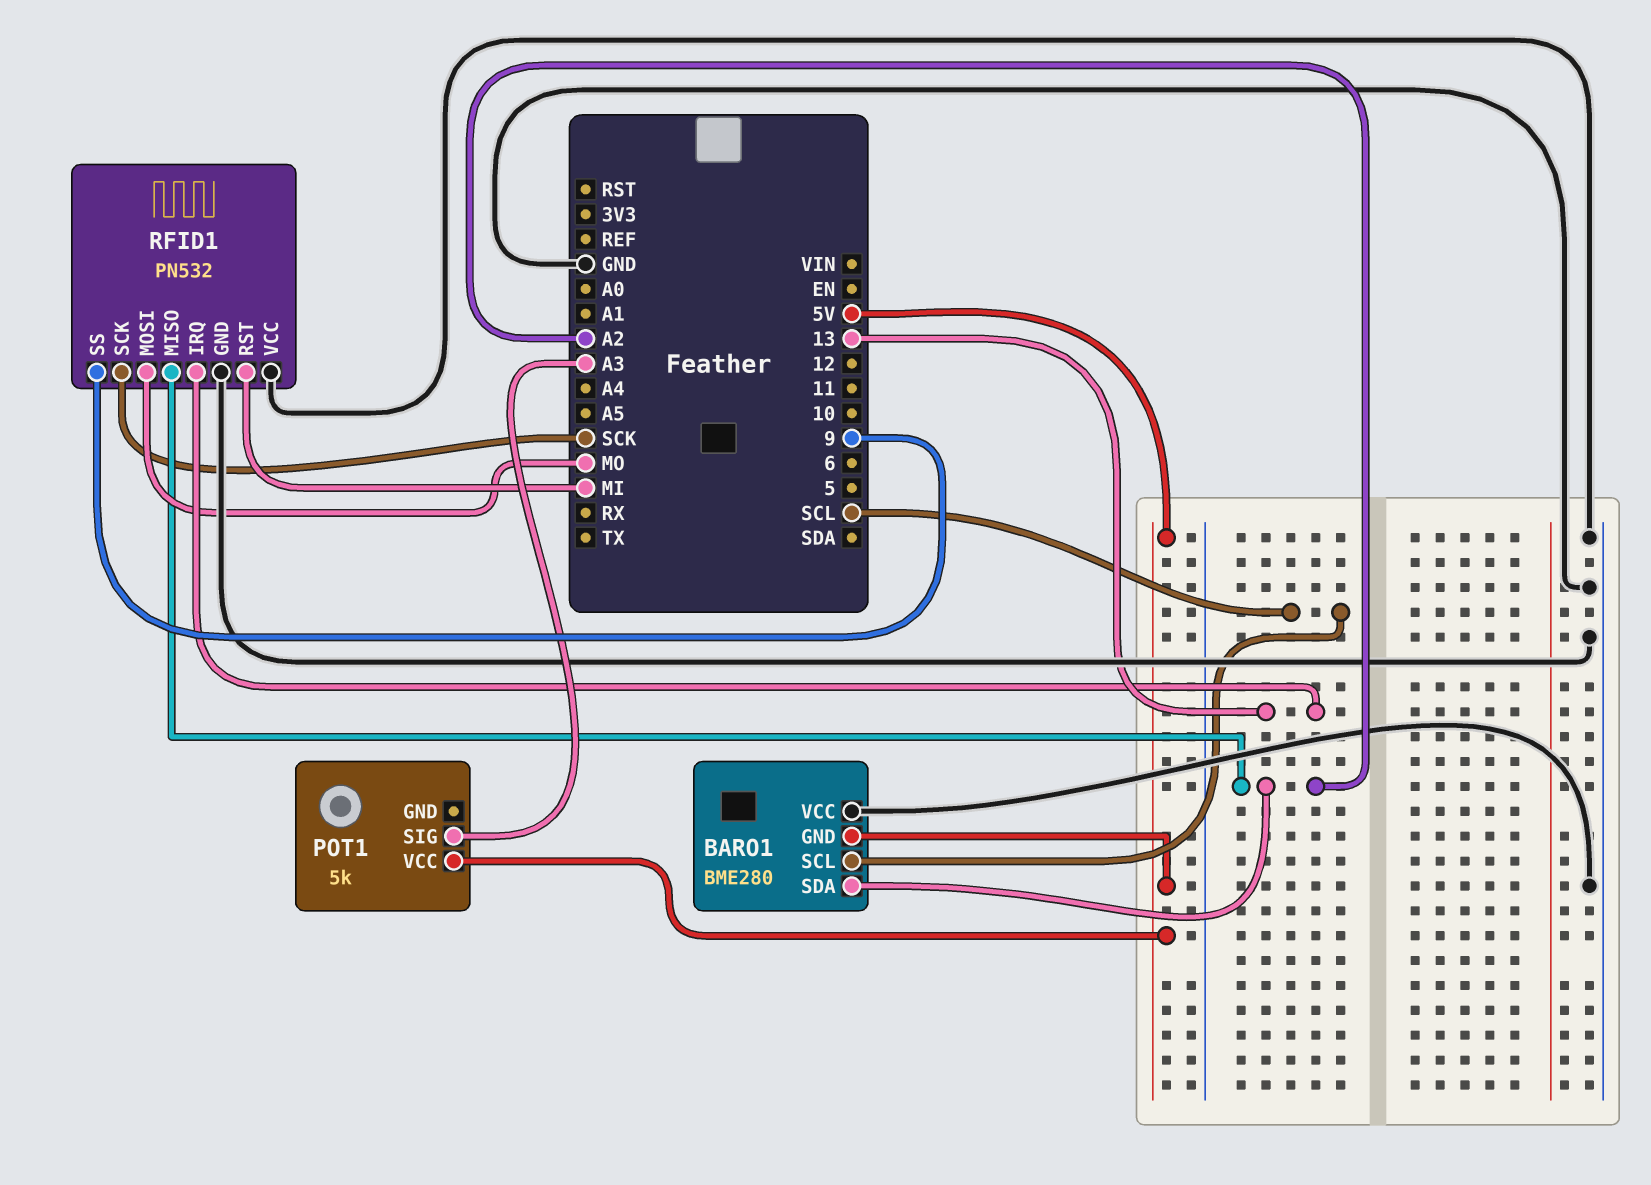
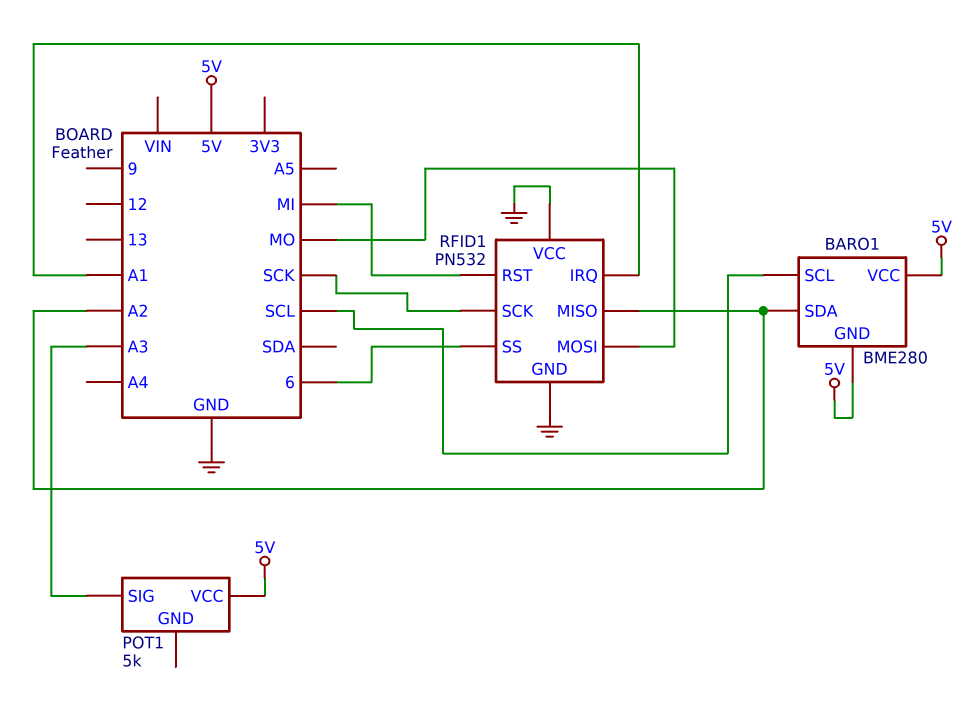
BARO1 pin VCC: GND -> 5V
RFID1 pin IRQ: 13 -> A1
RFID1 pin SS: 9 -> 6

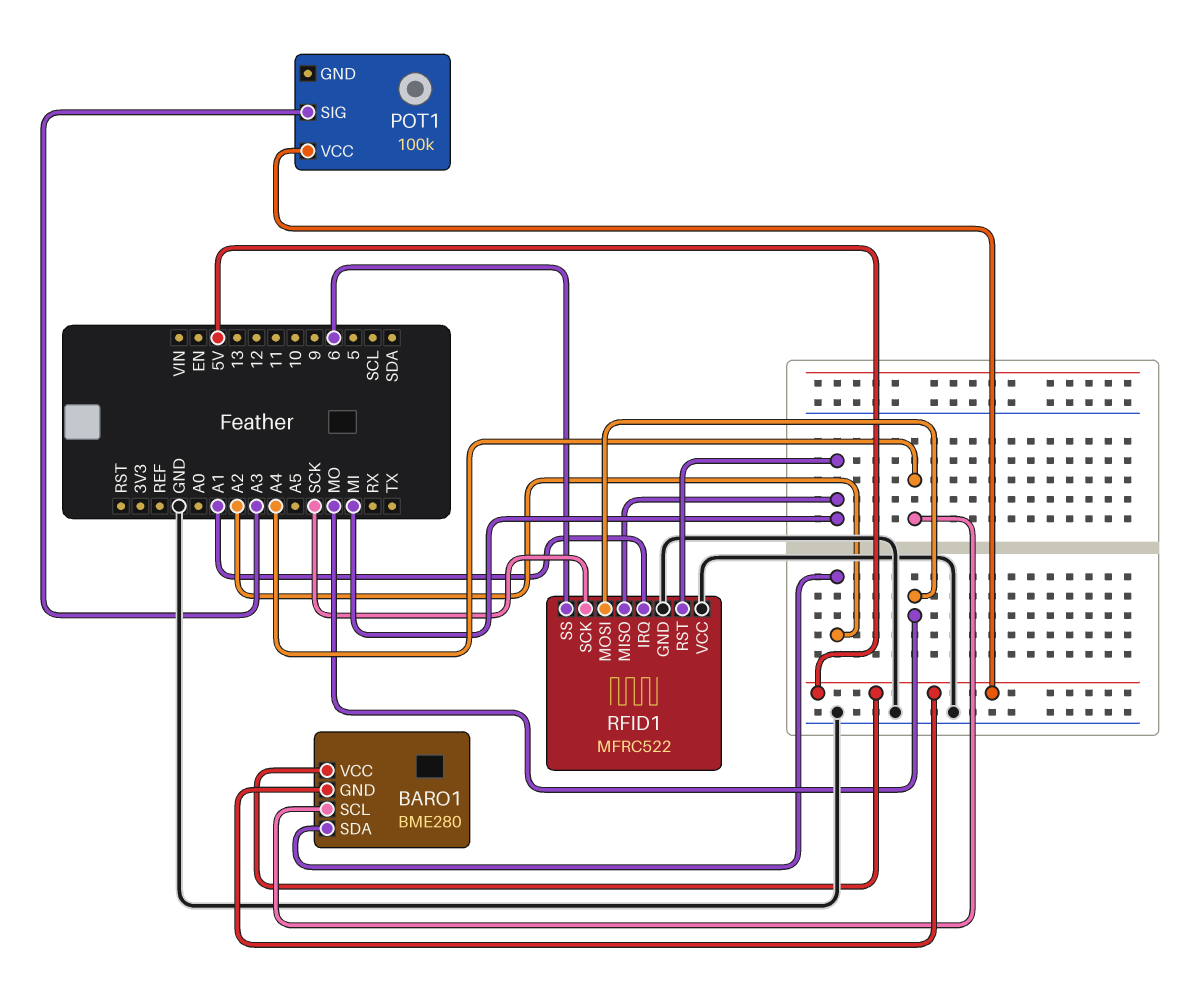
BARO1 pin SCL: SCL -> A4
POT1: 5k -> 100k
RFID1: PN532 -> MFRC522
RFID1 pin MISO: A2 -> MI

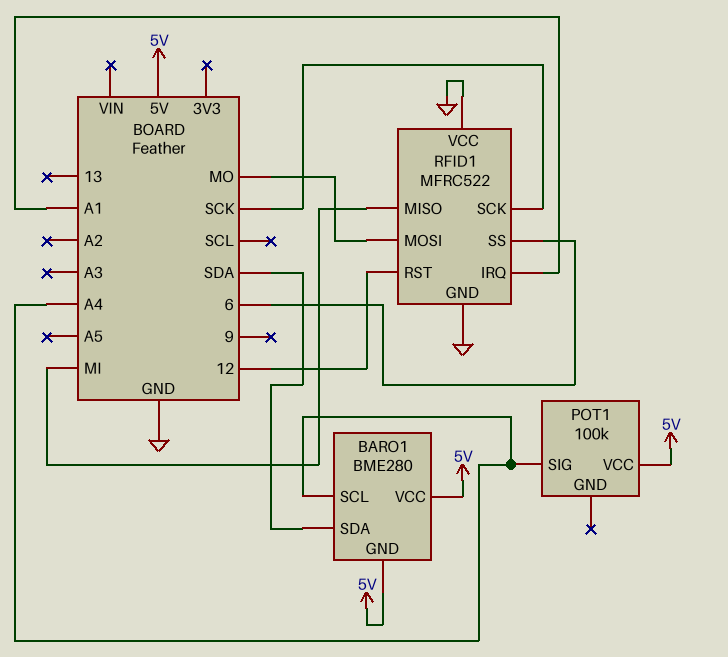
BARO1 pin SDA: A2 -> SDA
POT1 pin SIG: A3 -> A4
RFID1 pin RST: MI -> 12

